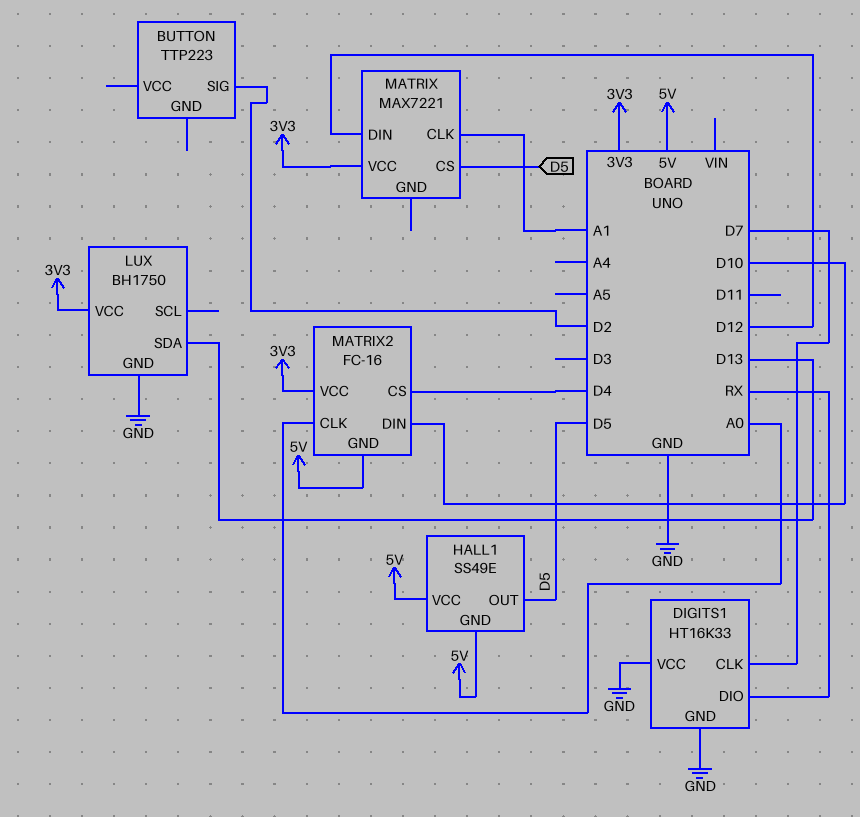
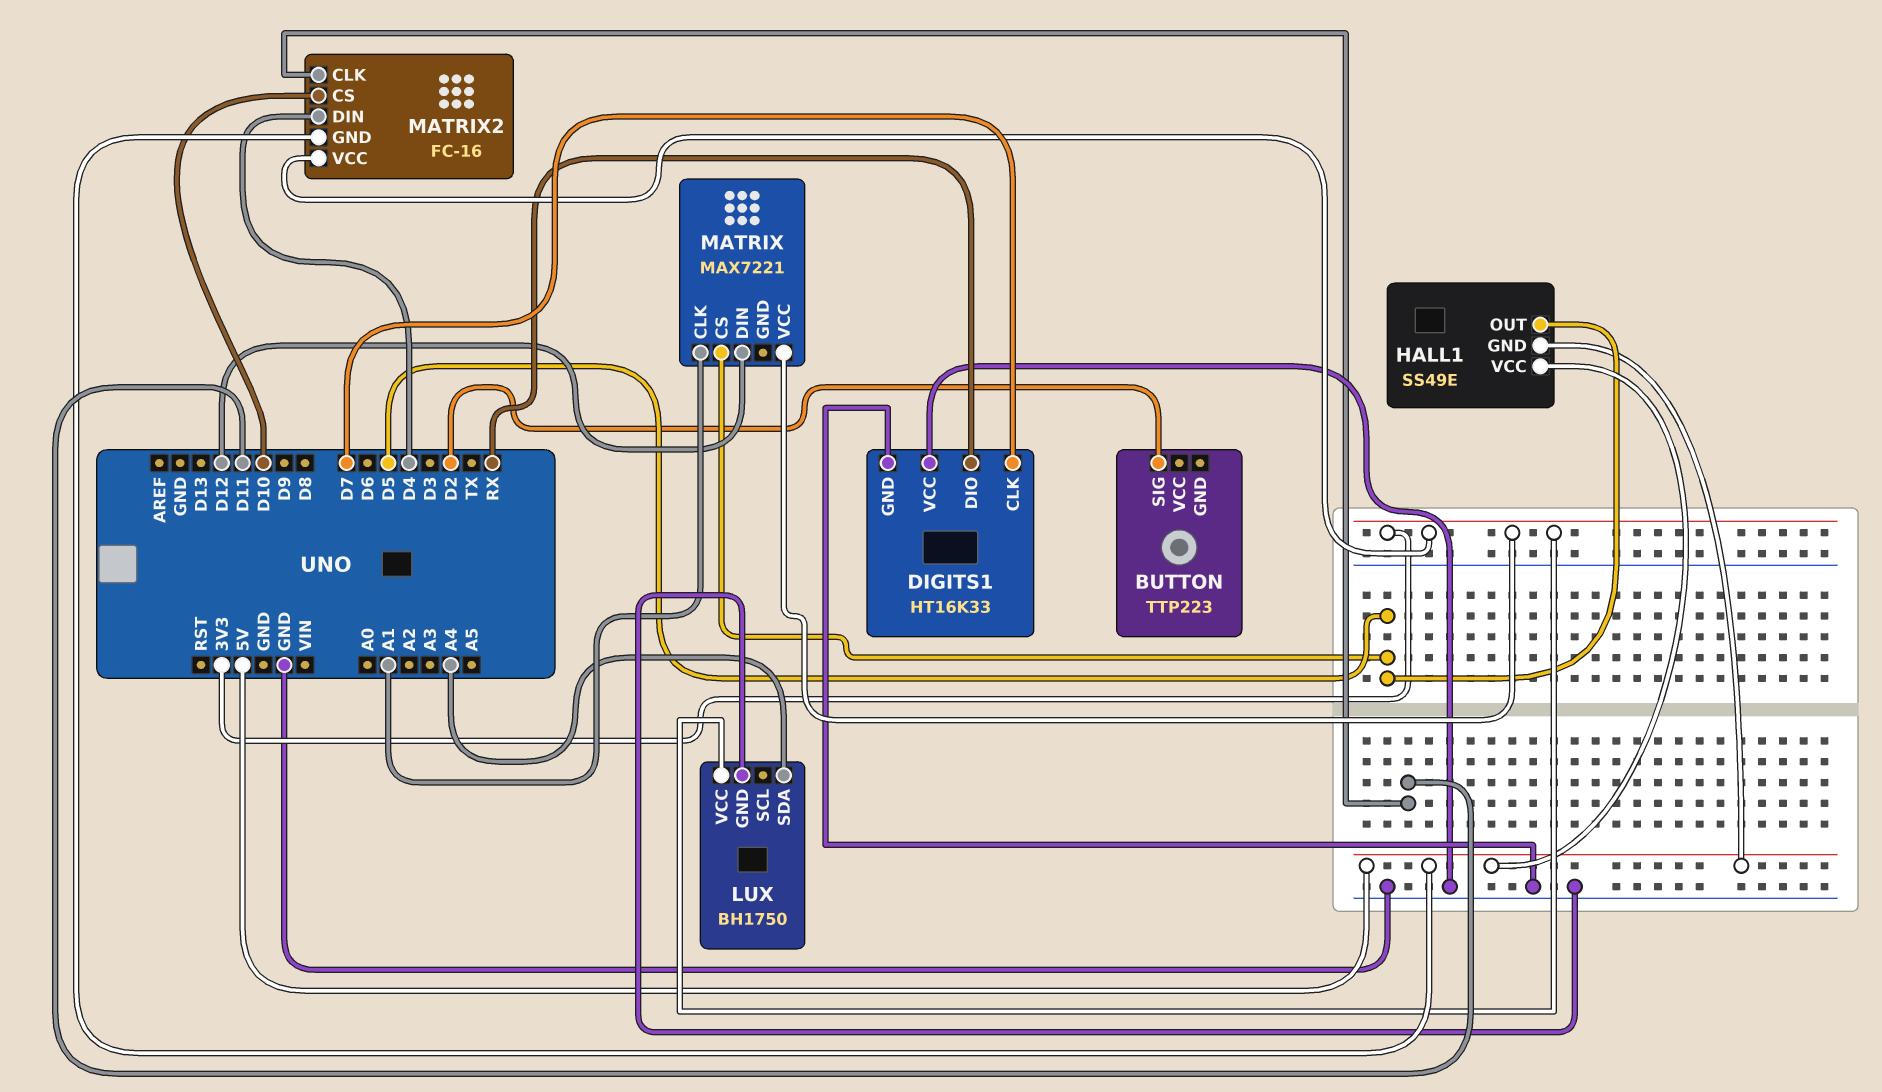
LUX pin SDA: D13 -> A4
MATRIX2 pin CLK: A0 -> D11
MATRIX2 pin CS: D4 -> D10
MATRIX2 pin DIN: D10 -> D4

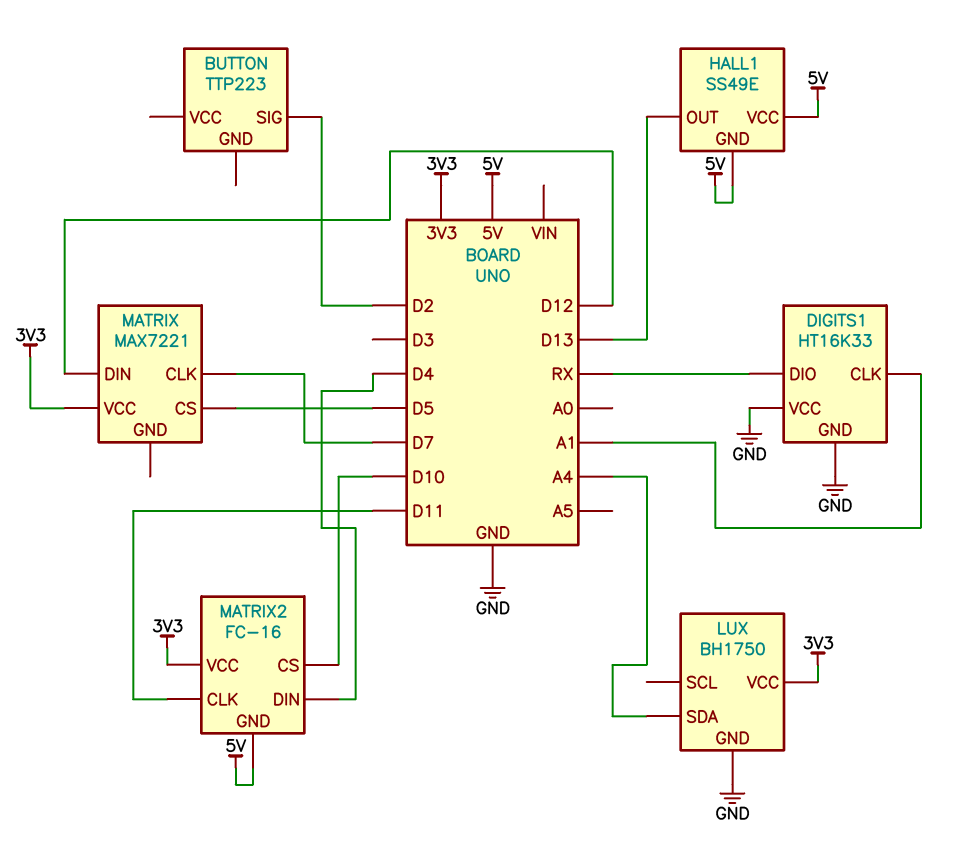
DIGITS1 pin CLK: D7 -> A1
HALL1 pin OUT: D5 -> D13
MATRIX pin CLK: A1 -> D7

